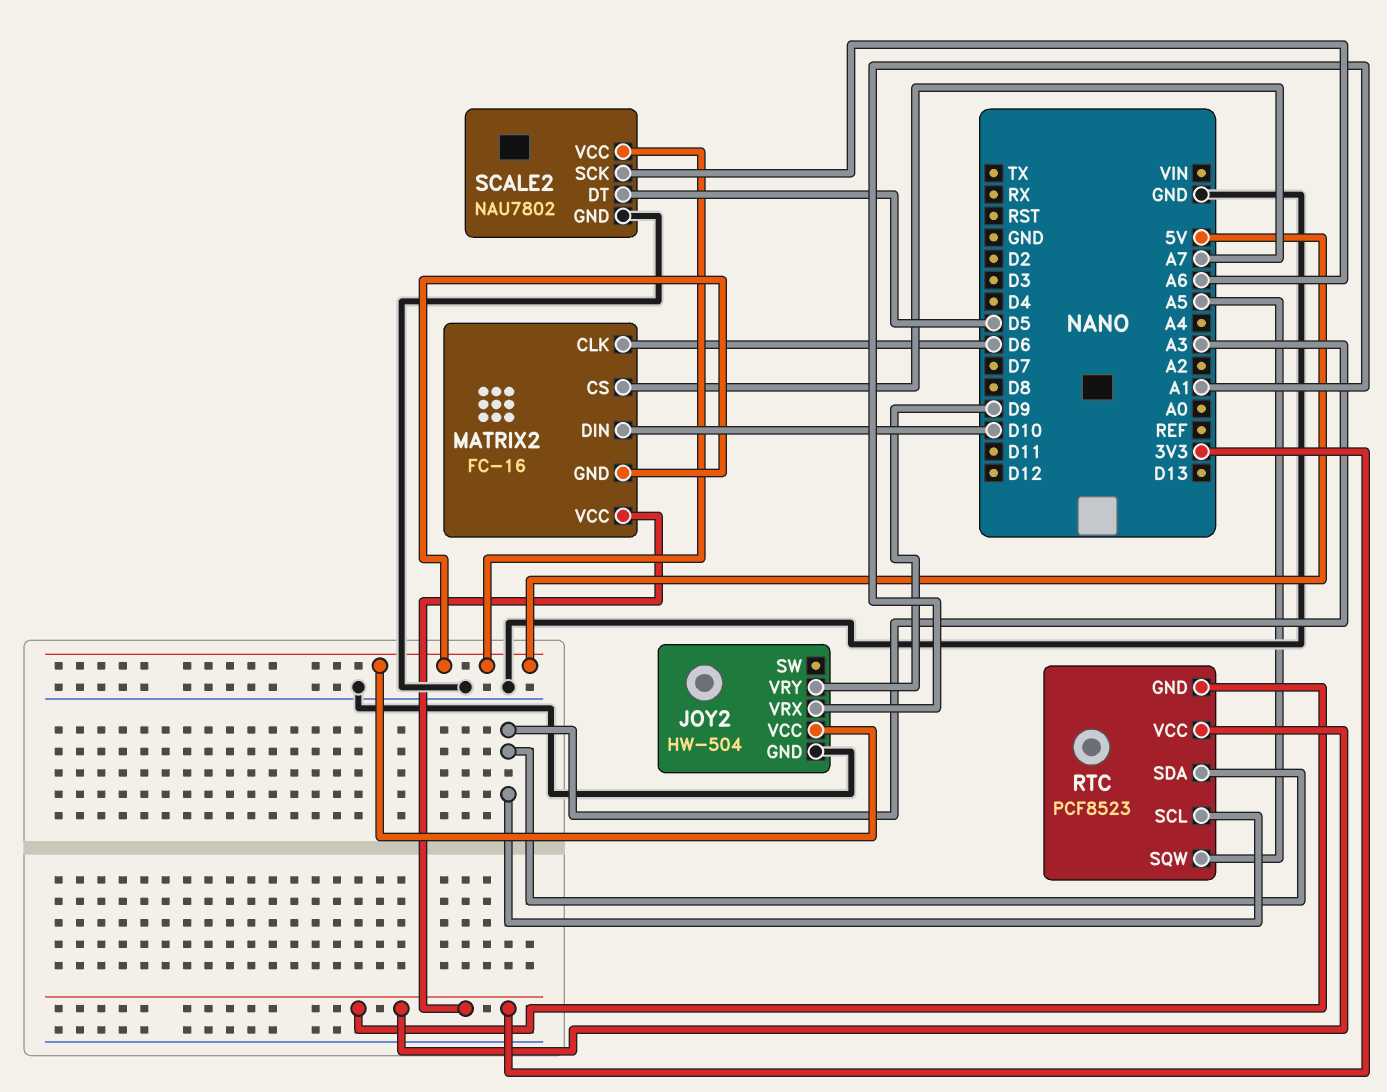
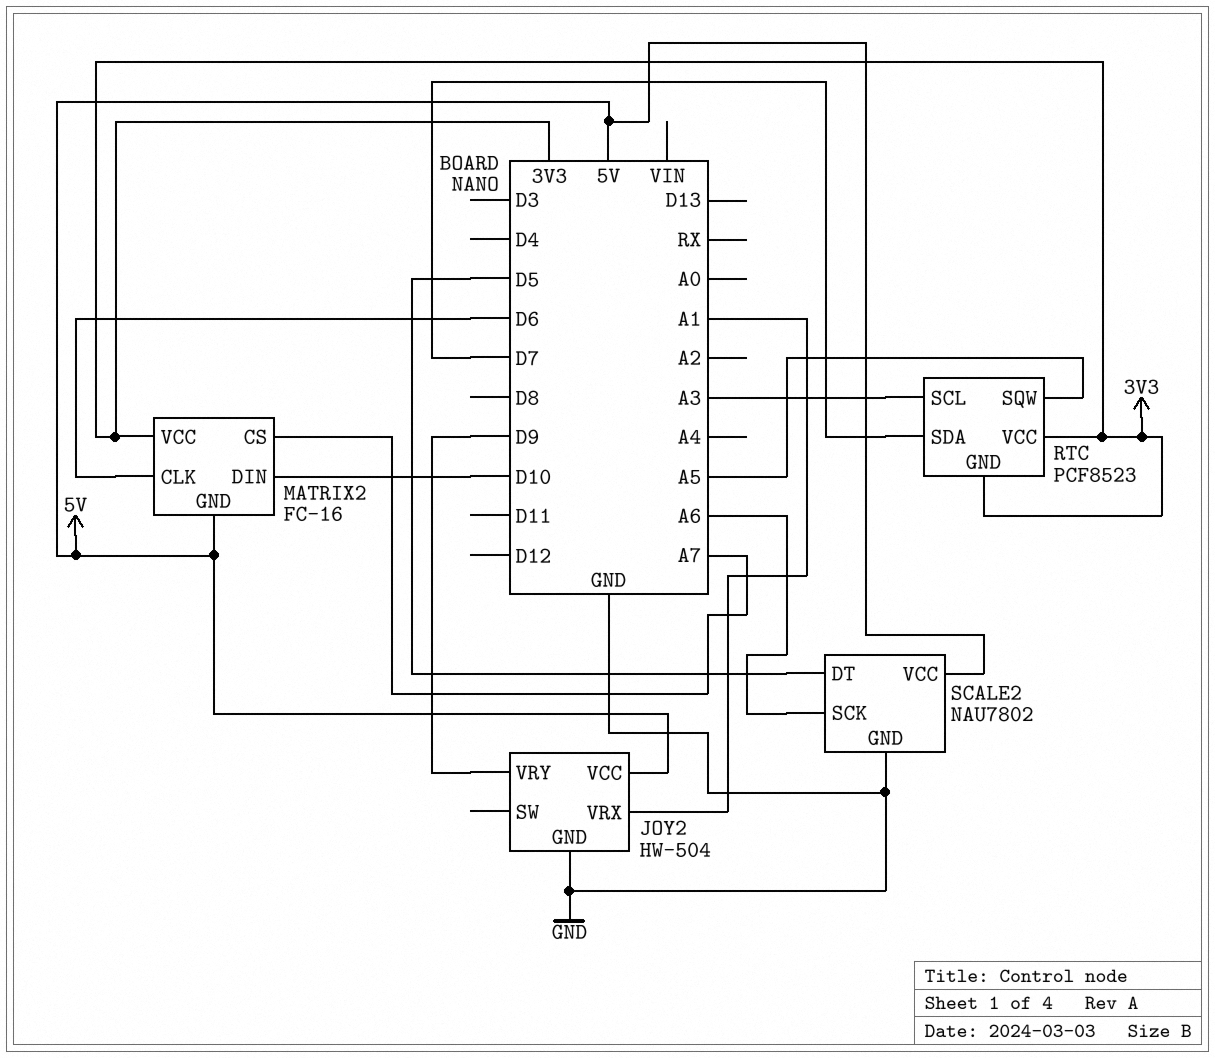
RTC pin SDA: A3 -> D7

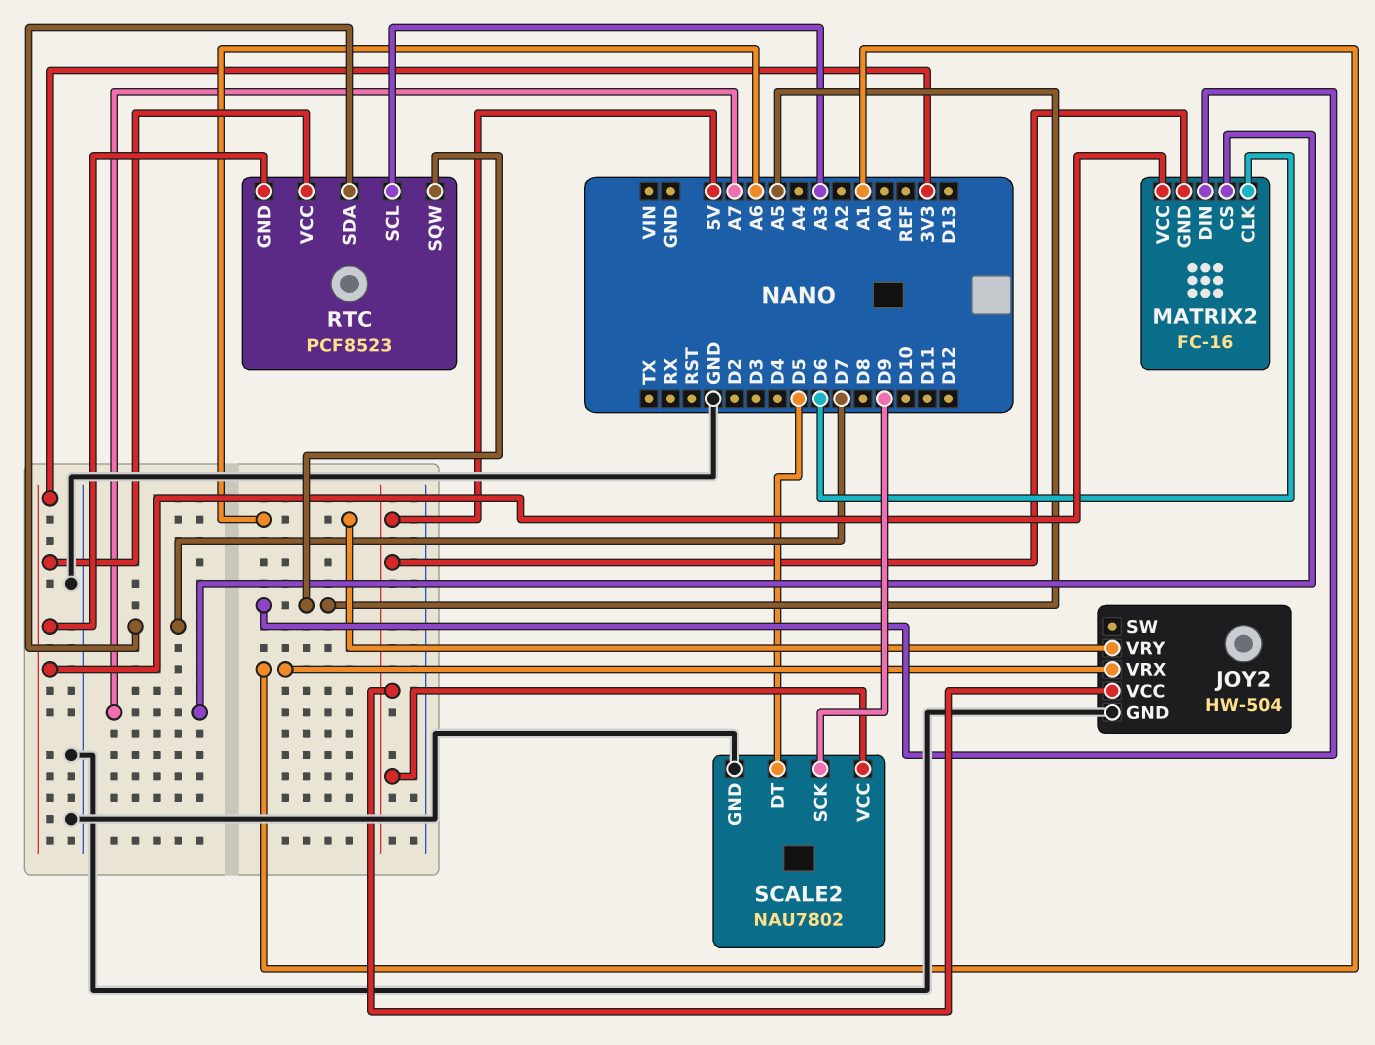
JOY2 pin VRY: D9 -> A6
MATRIX2 pin DIN: D10 -> A5
SCALE2 pin SCK: A6 -> D9

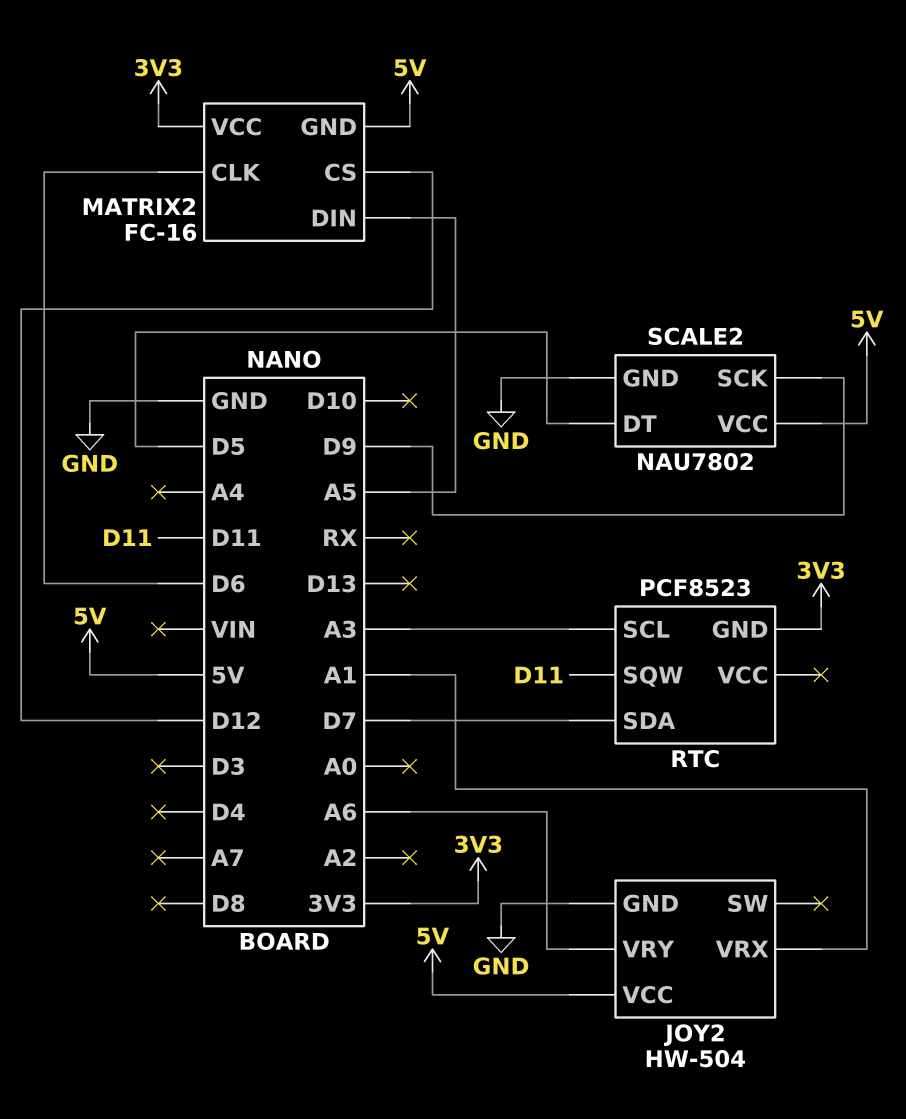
MATRIX2 pin CS: A7 -> D12
RTC pin SQW: A5 -> D11
RTC pin VCC: 3V3 -> none

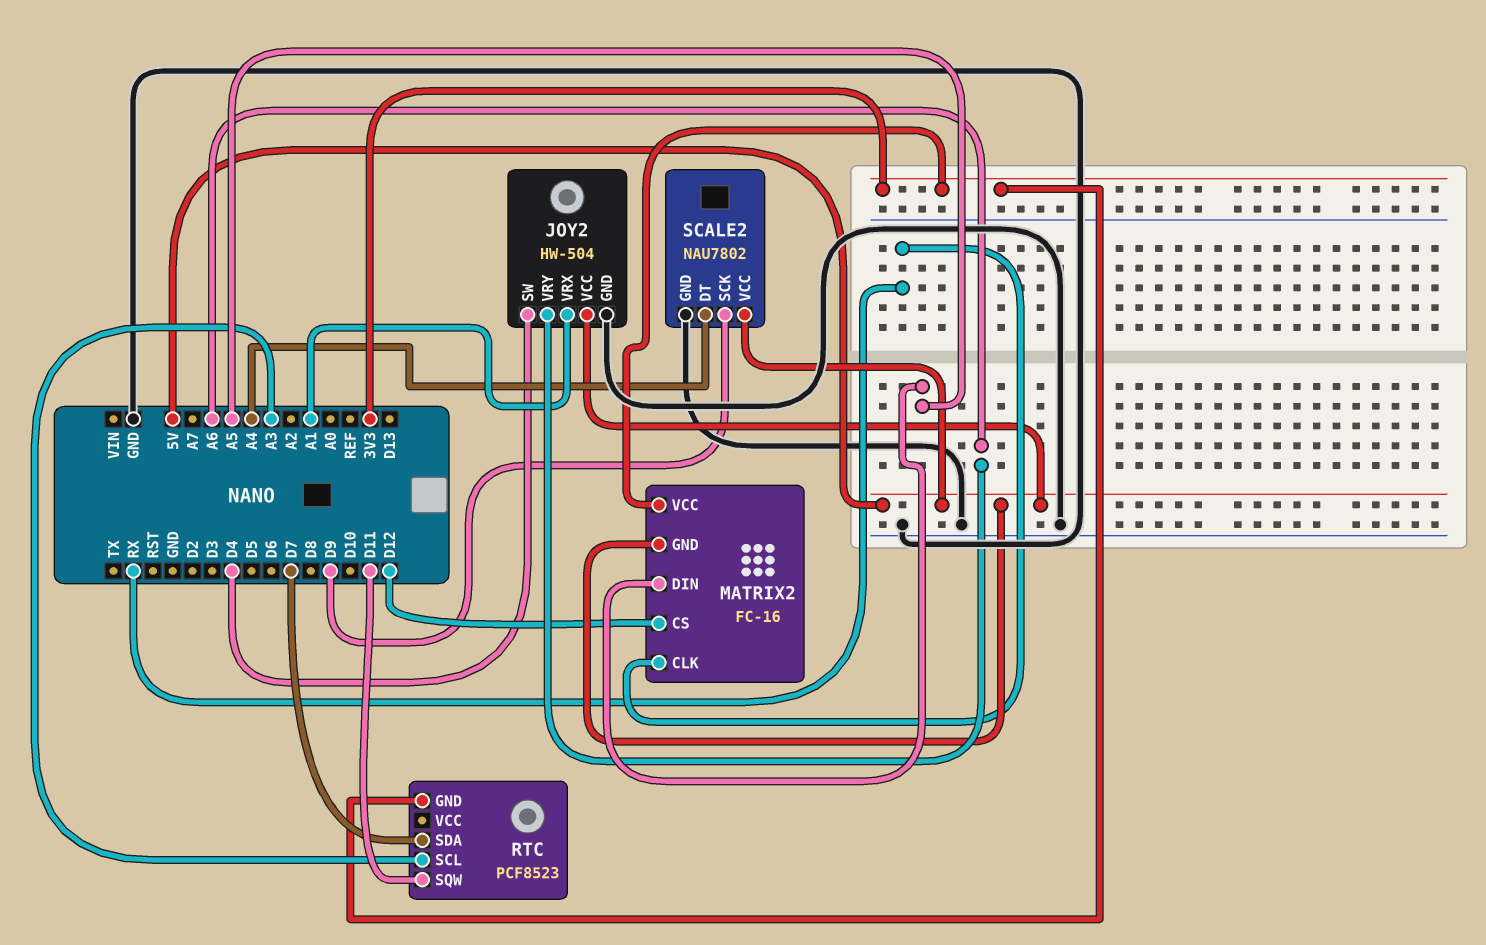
JOY2 pin SW: none -> D4
MATRIX2 pin CLK: D6 -> RX
SCALE2 pin DT: D5 -> A4

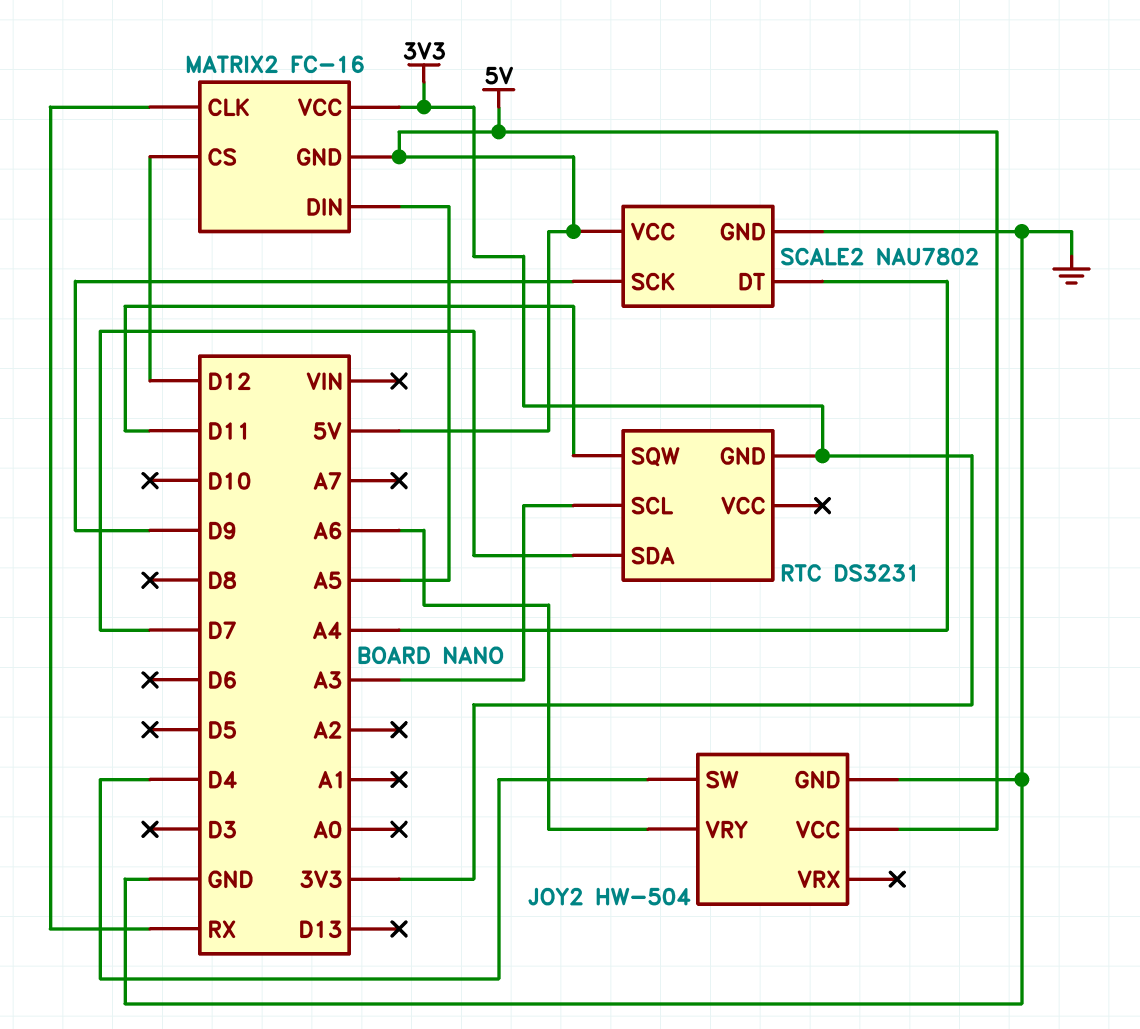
JOY2 pin VRX: A1 -> none
RTC: PCF8523 -> DS3231

